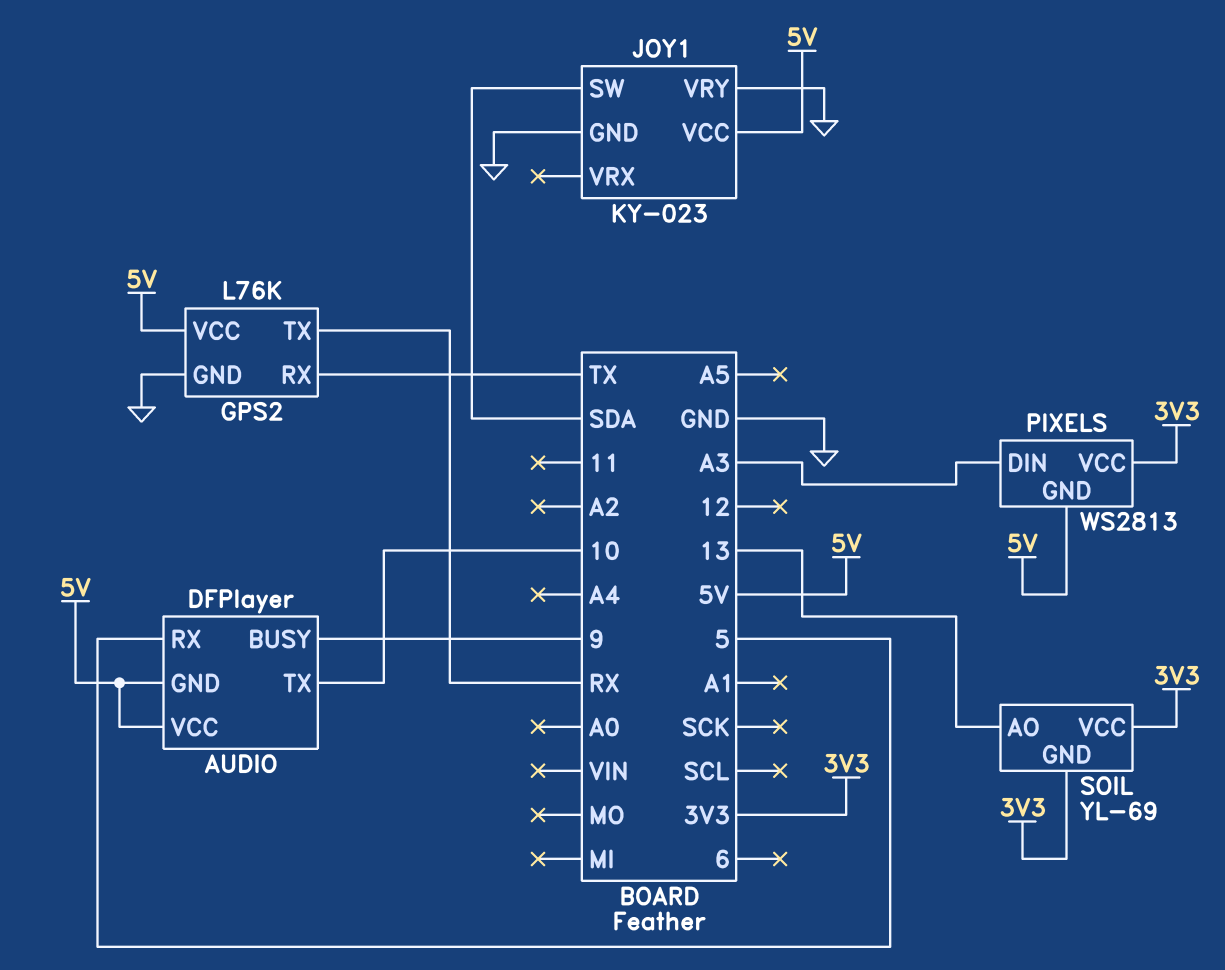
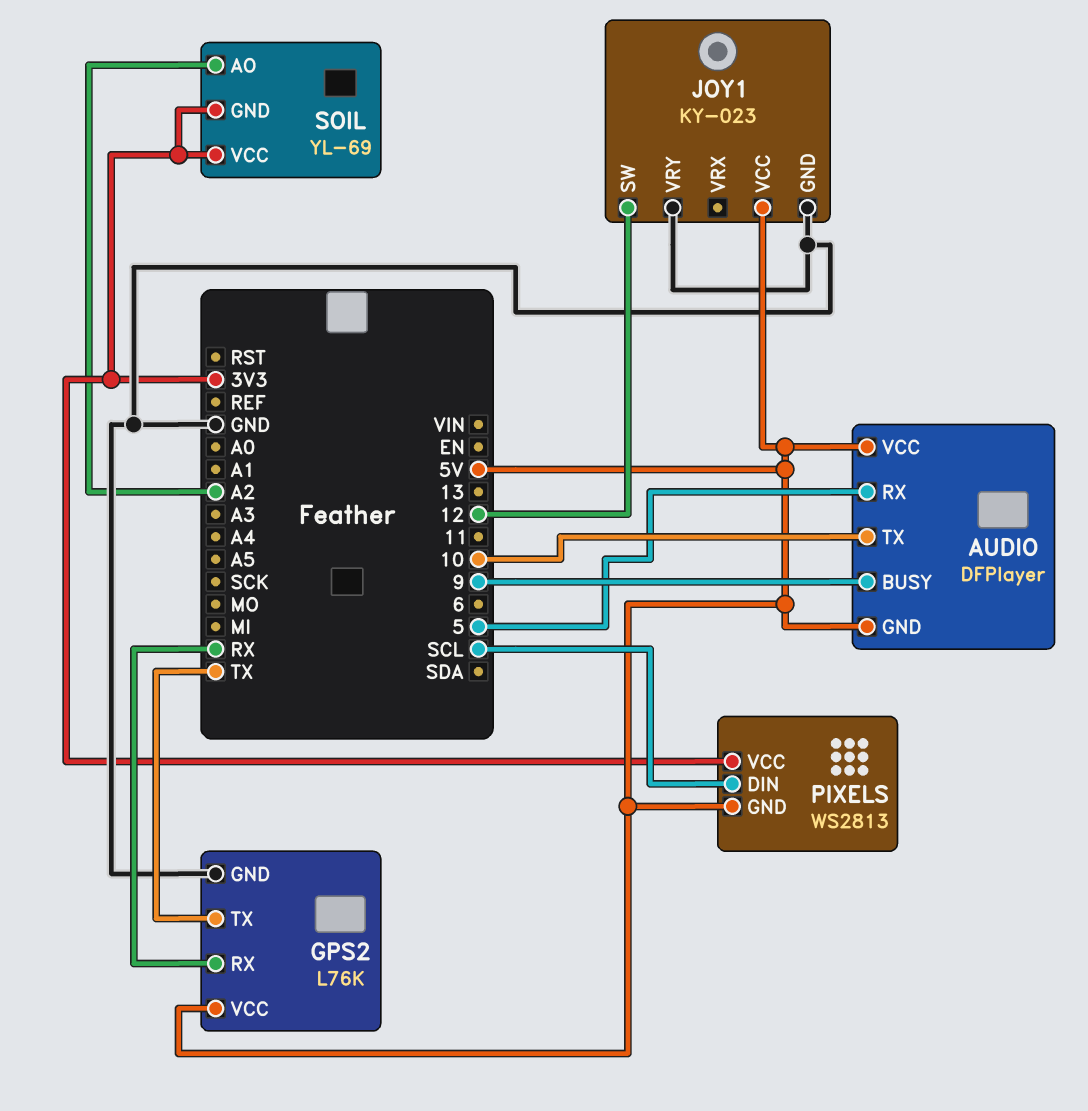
GPS2 pin RX: TX -> RX
GPS2 pin TX: RX -> TX
JOY1 pin SW: SDA -> 12
PIXELS pin DIN: A3 -> SCL
SOIL pin AO: 13 -> A2

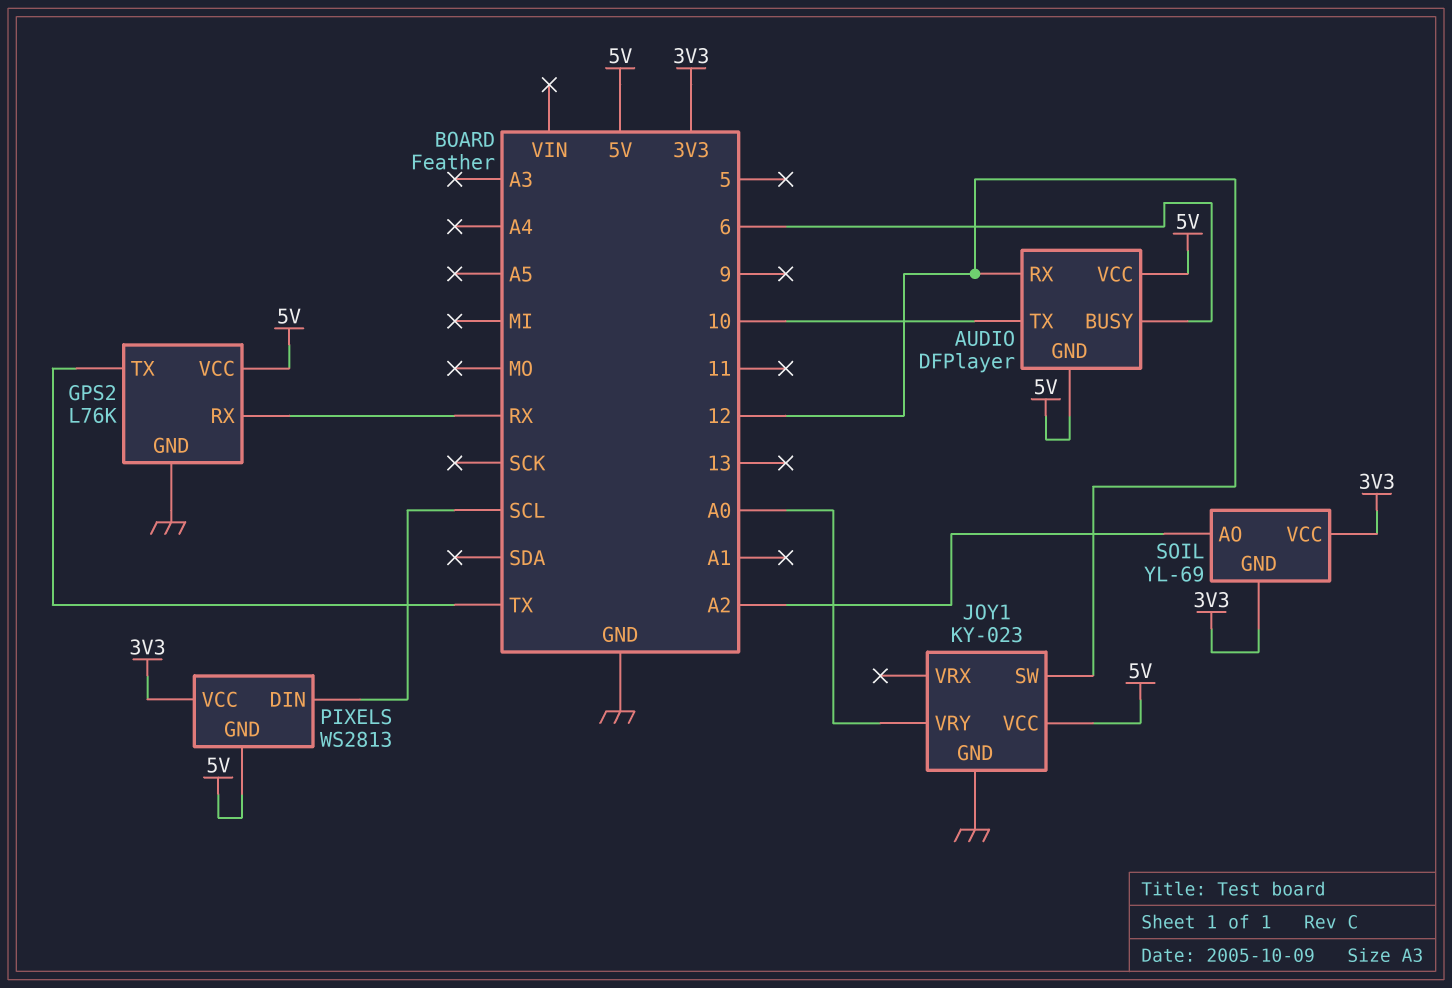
AUDIO pin BUSY: 9 -> 6
AUDIO pin RX: 5 -> 12
JOY1 pin VRY: GND -> A0

